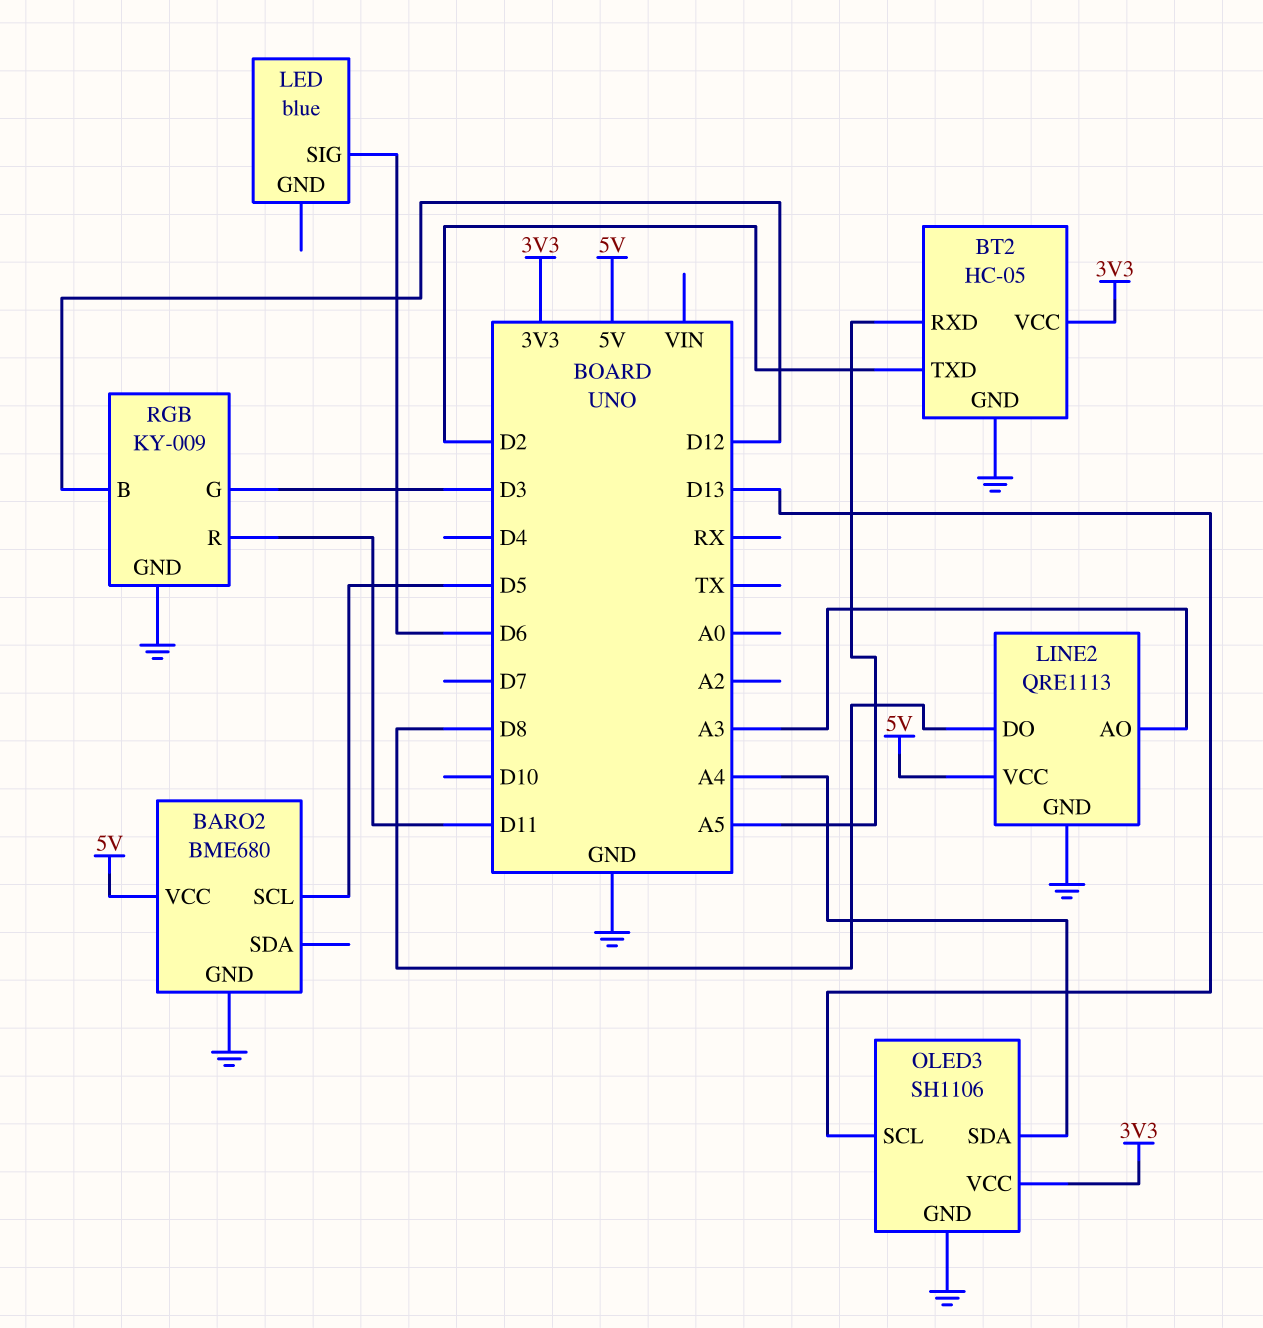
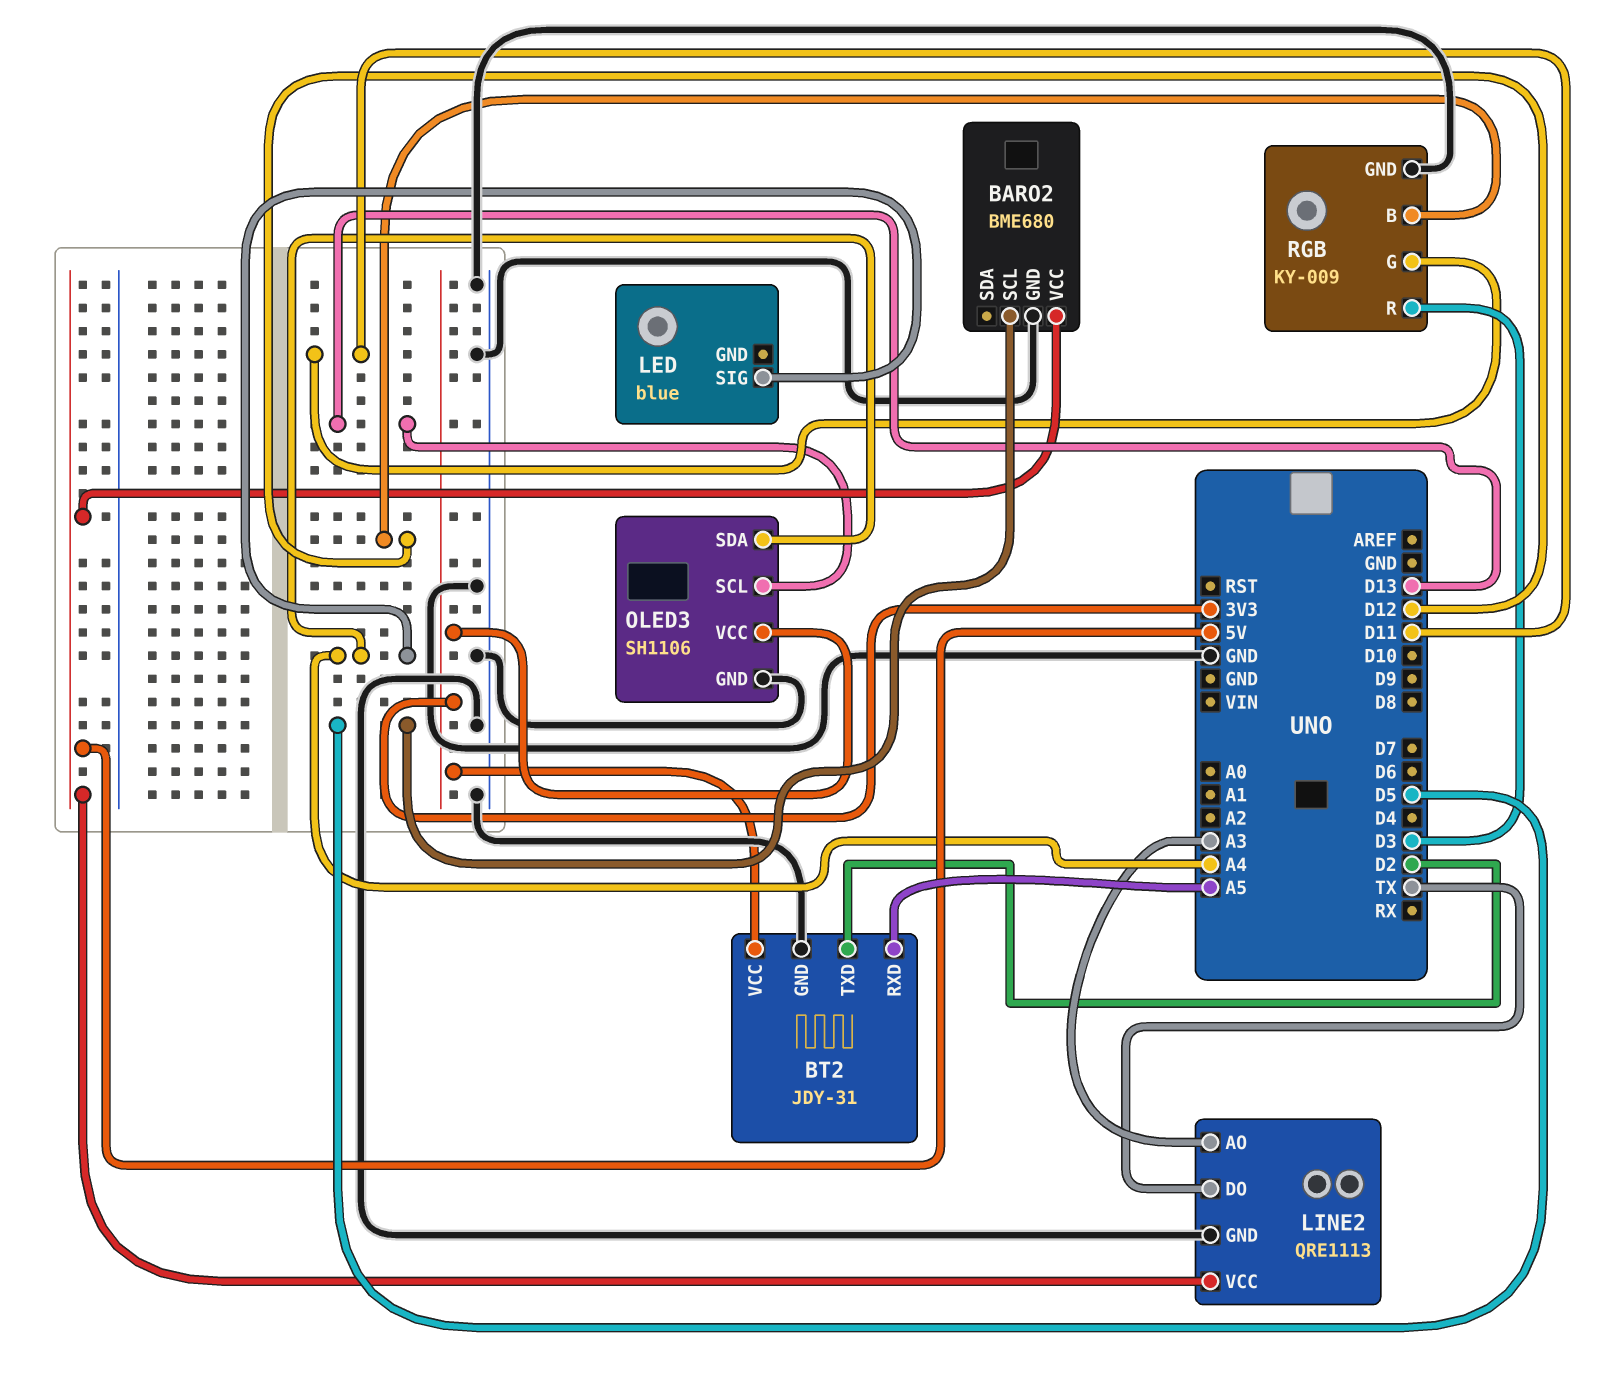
BT2: HC-05 -> JDY-31
LED pin SIG: D6 -> A4
LINE2 pin DO: D8 -> TX
RGB pin G: D3 -> D11
RGB pin R: D11 -> D3

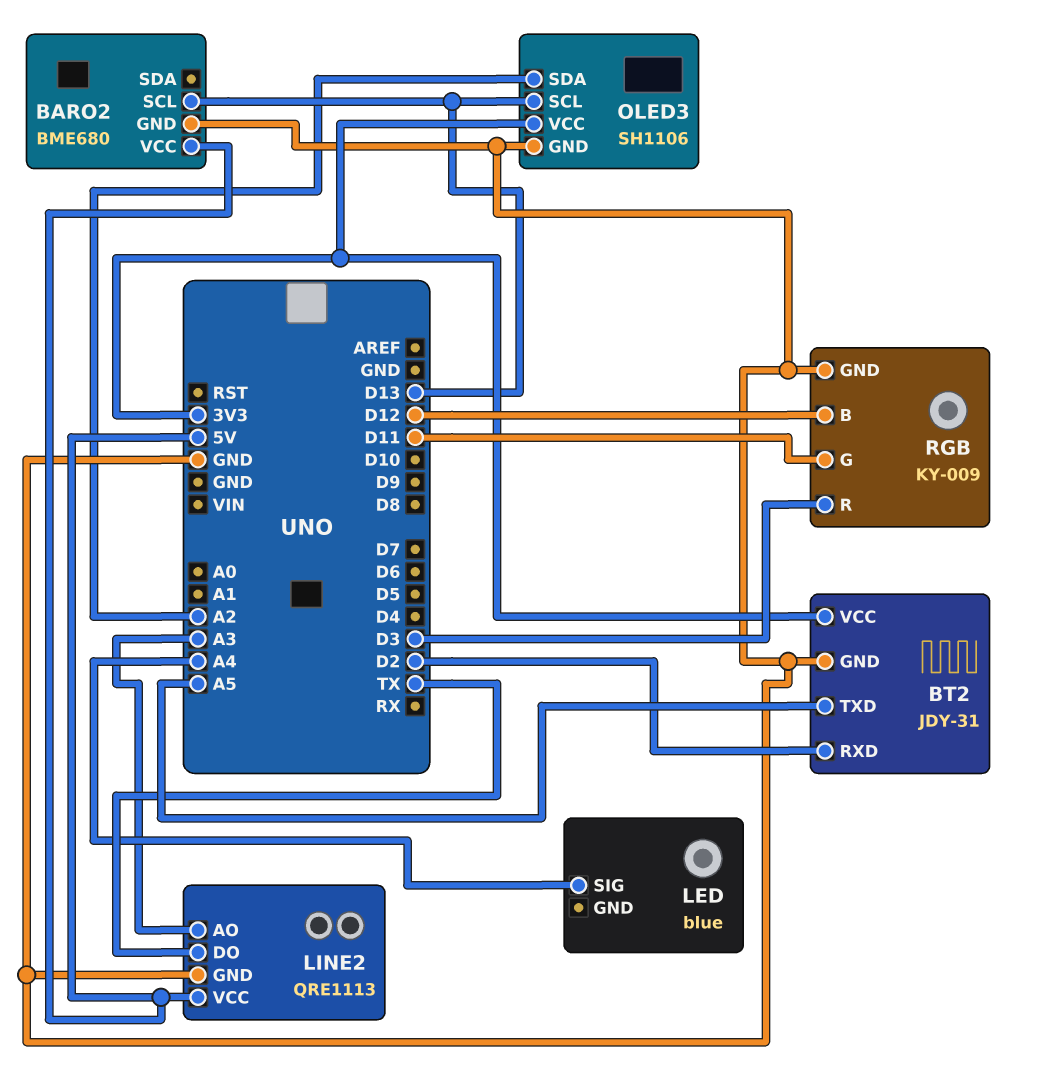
BARO2 pin SCL: D5 -> D13
BT2 pin RXD: A5 -> D2
BT2 pin TXD: D2 -> A5
OLED3 pin SDA: A4 -> A2

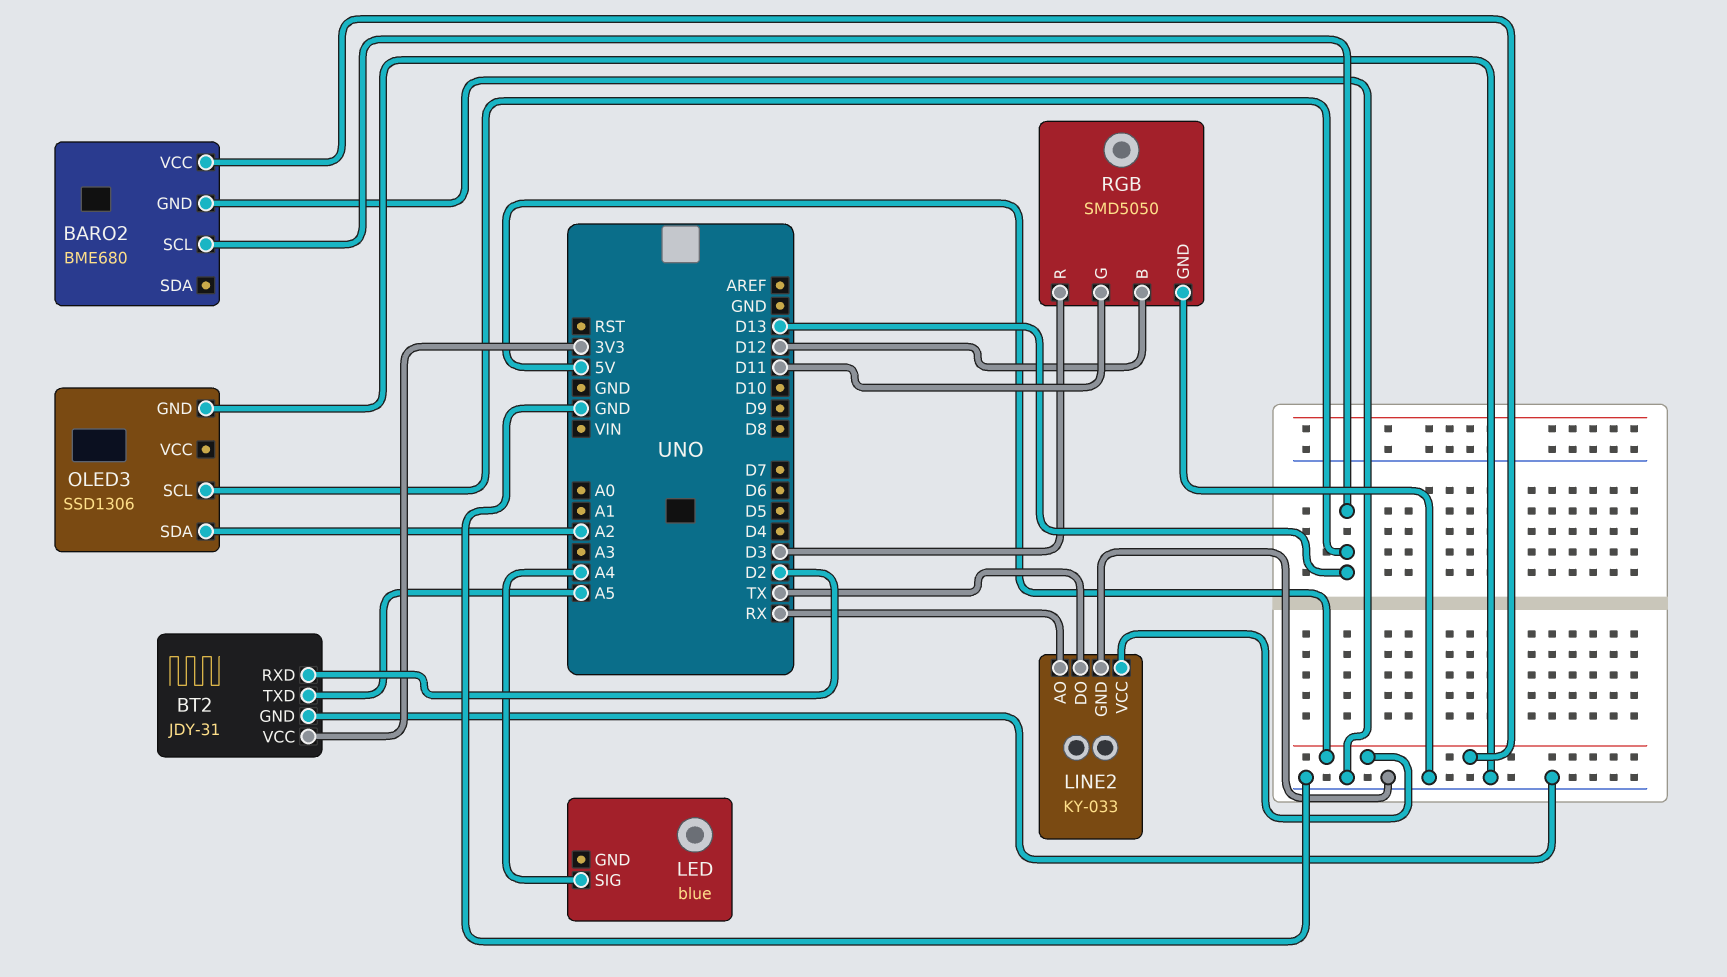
LINE2: QRE1113 -> KY-033
LINE2 pin AO: A3 -> RX
OLED3: SH1106 -> SSD1306
OLED3 pin VCC: 3V3 -> none
RGB: KY-009 -> SMD5050

